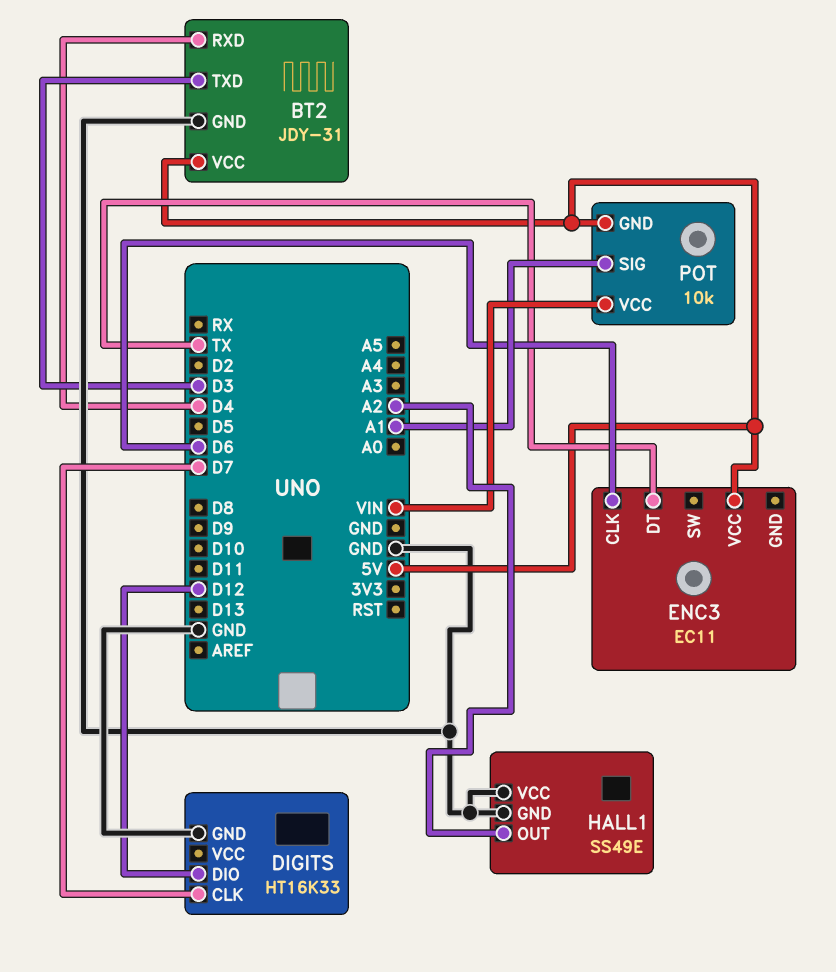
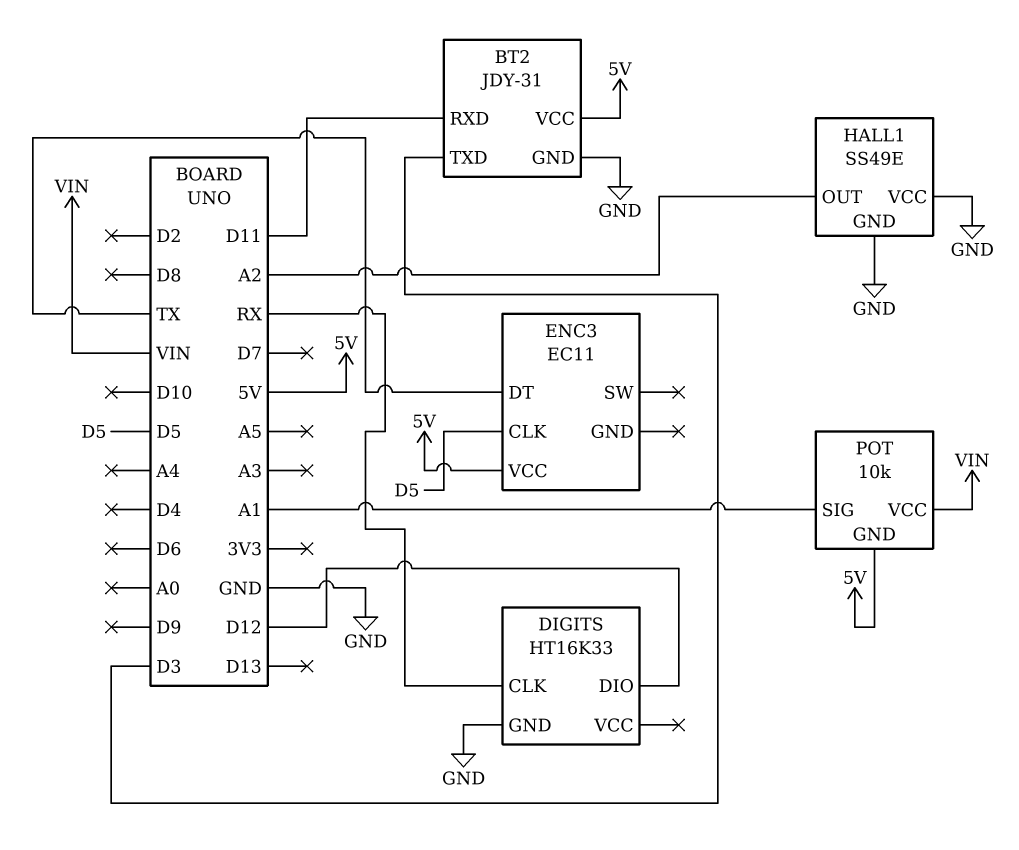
BT2 pin RXD: D4 -> D11
DIGITS pin CLK: D7 -> RX
ENC3 pin CLK: D6 -> D5

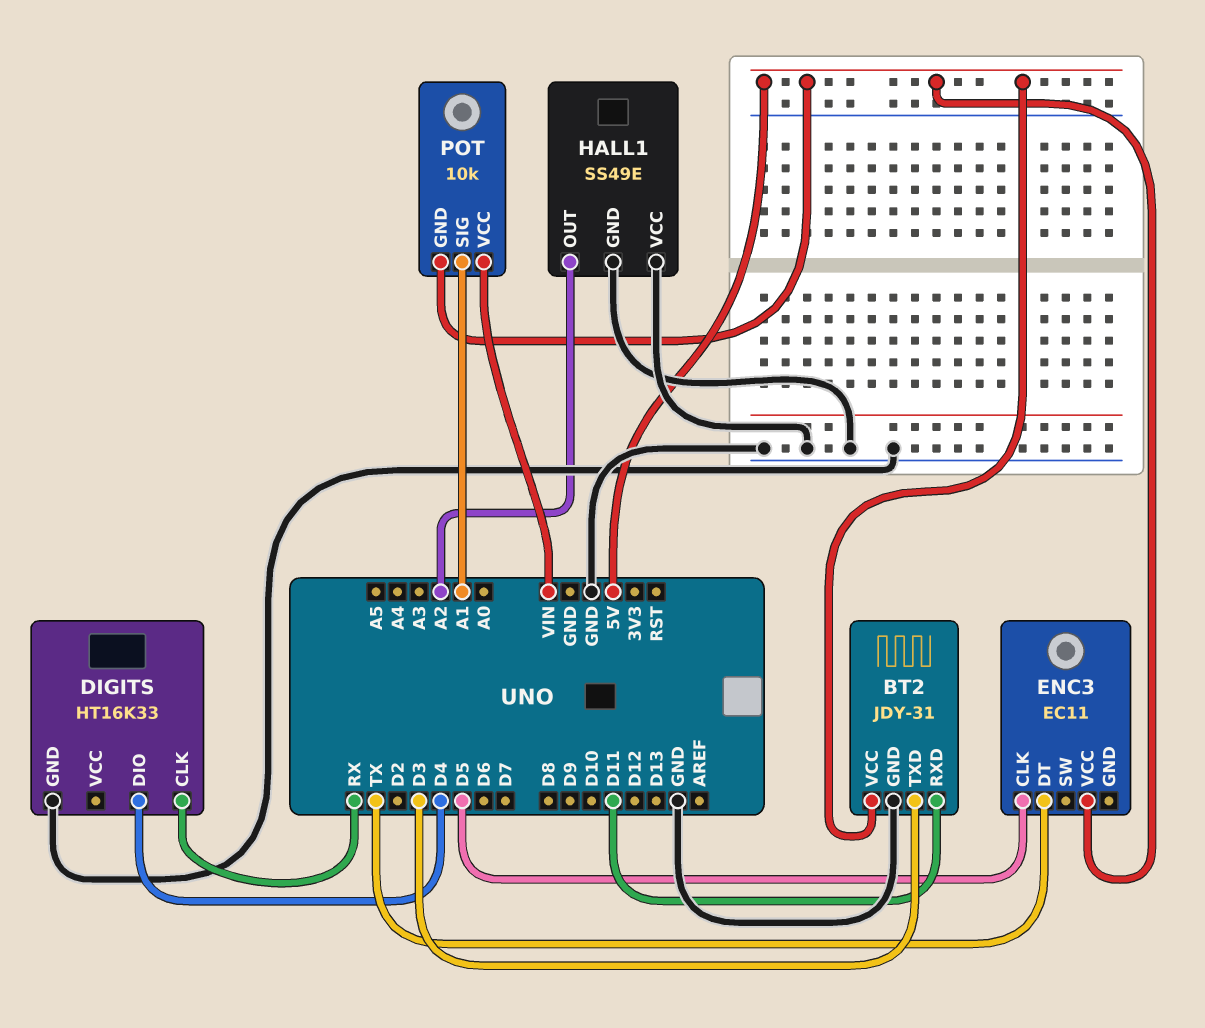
DIGITS pin DIO: D12 -> D4

